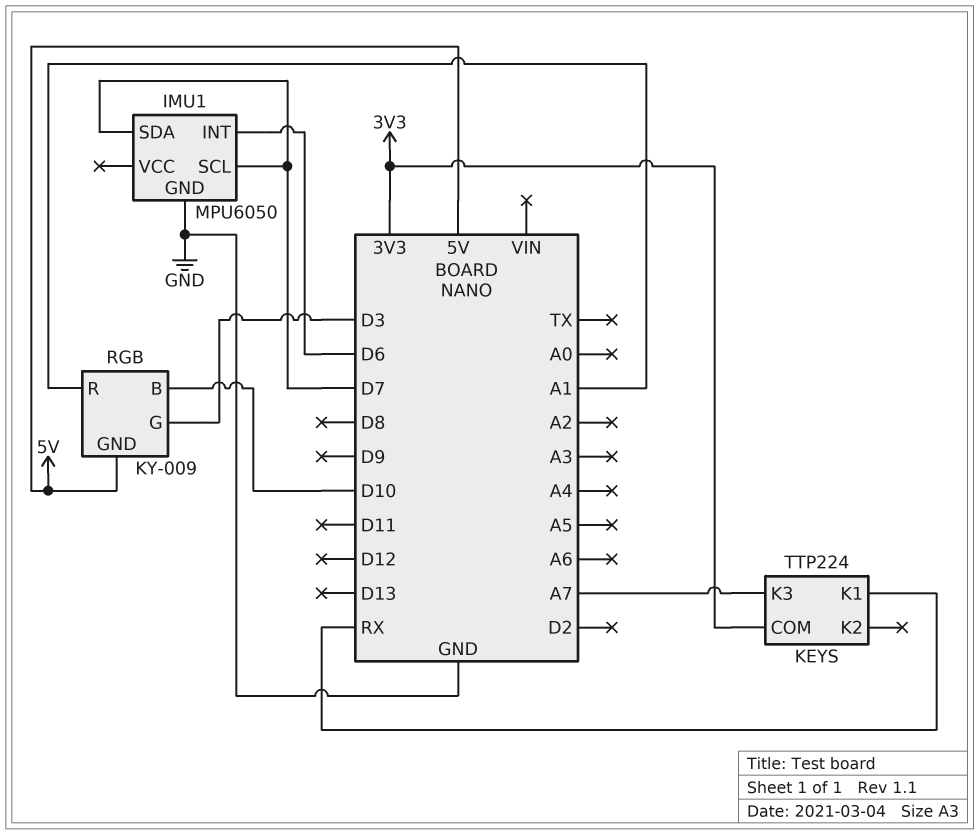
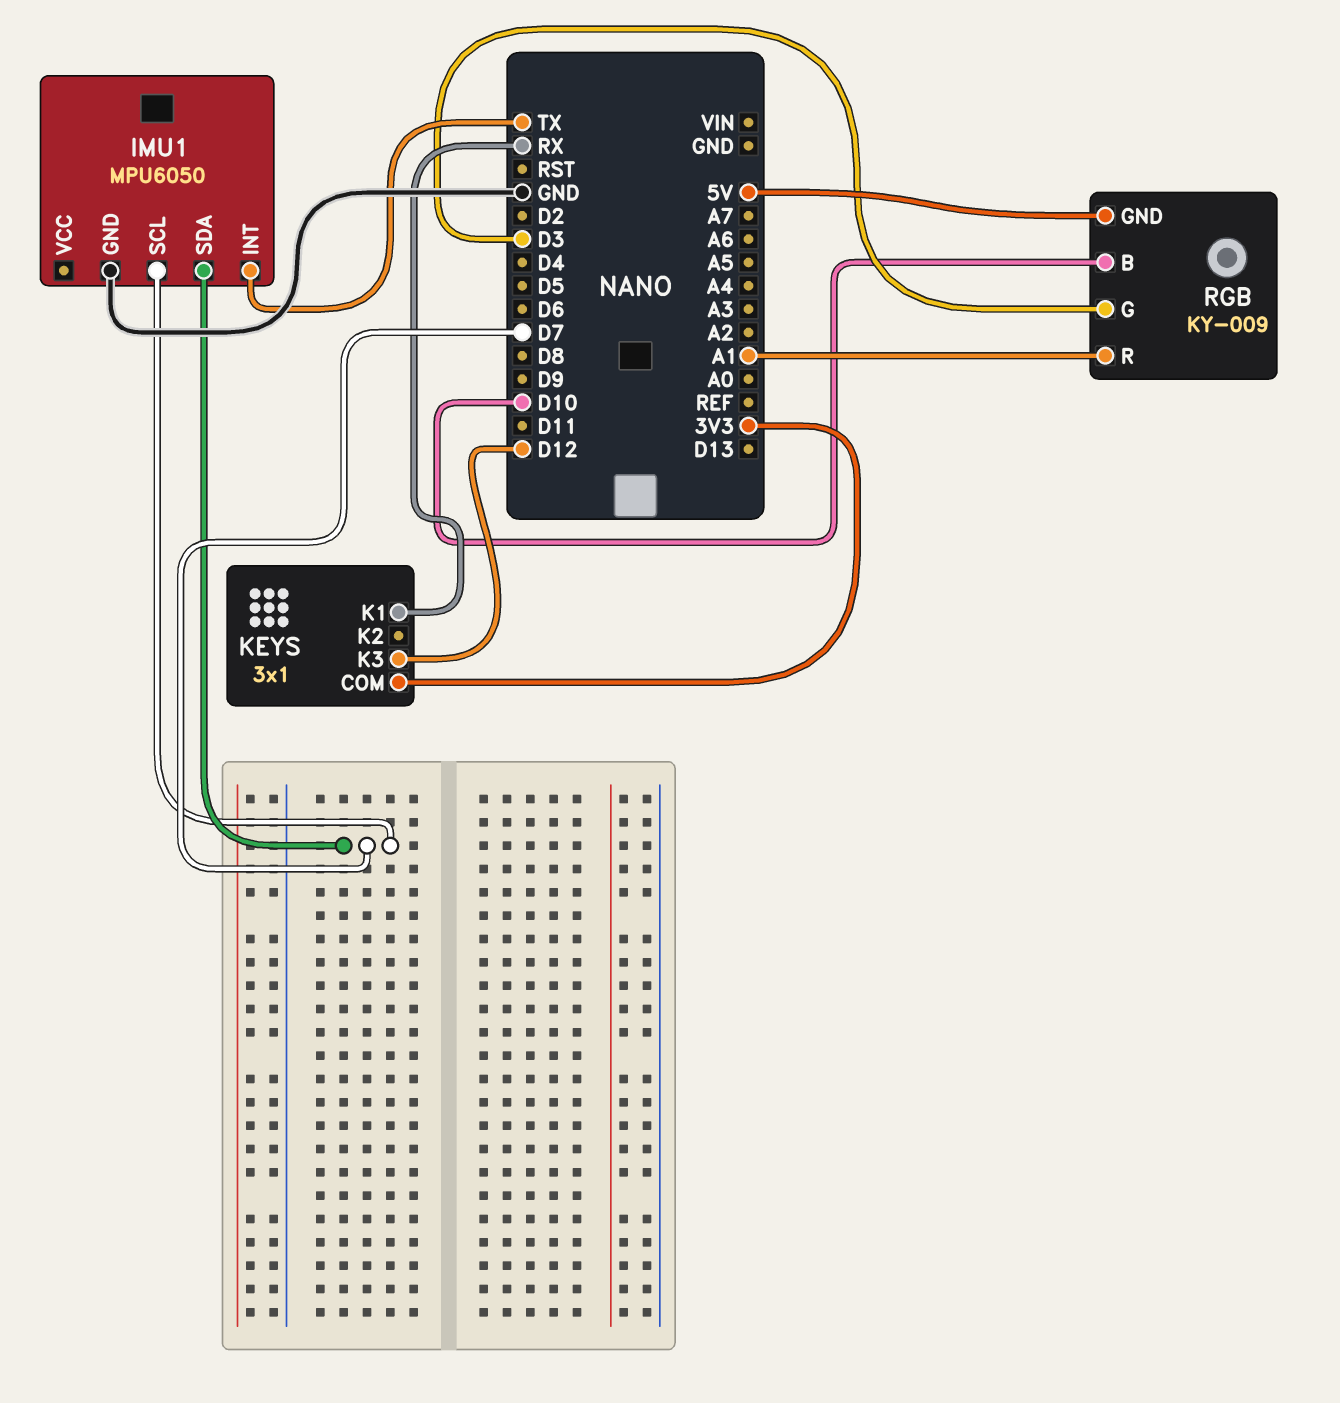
IMU1 pin INT: D6 -> TX
KEYS: TTP224 -> 3x1
KEYS pin K3: A7 -> D12

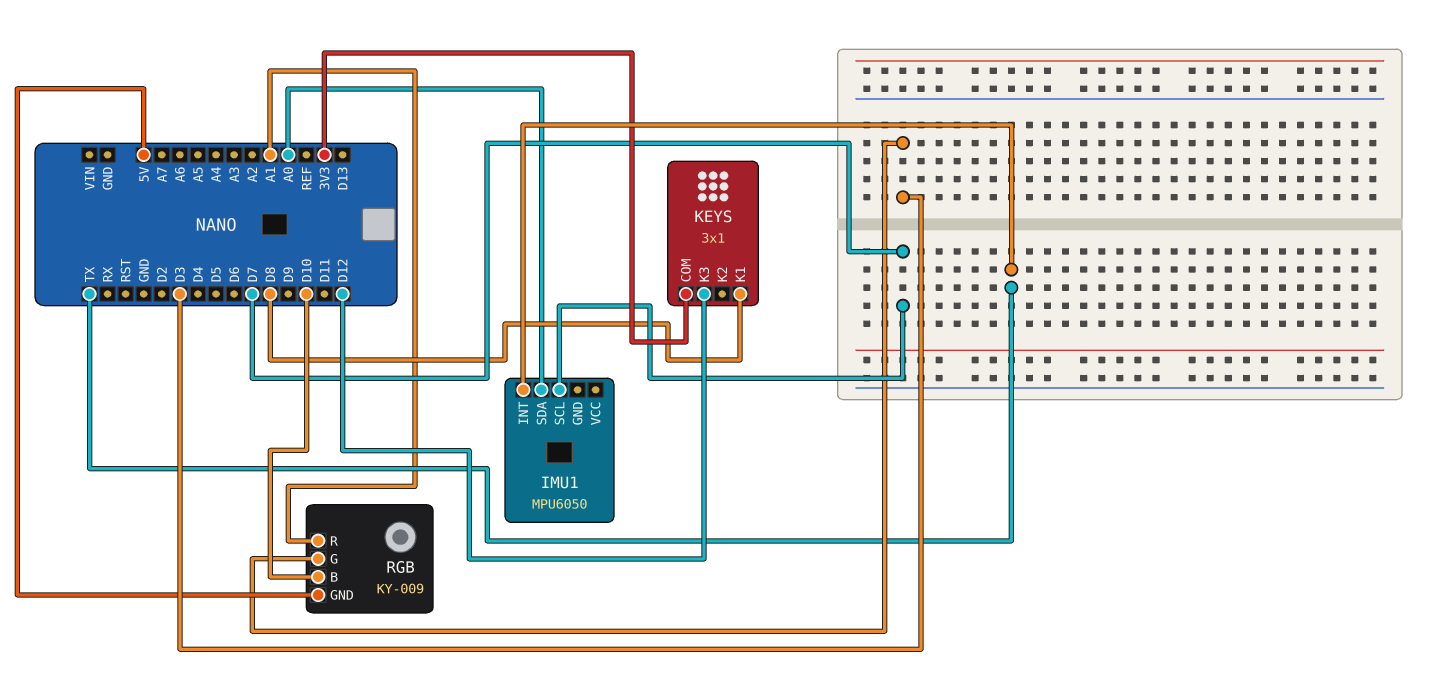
IMU1 pin GND: GND -> none
IMU1 pin SDA: D7 -> A0
KEYS pin K1: RX -> D8

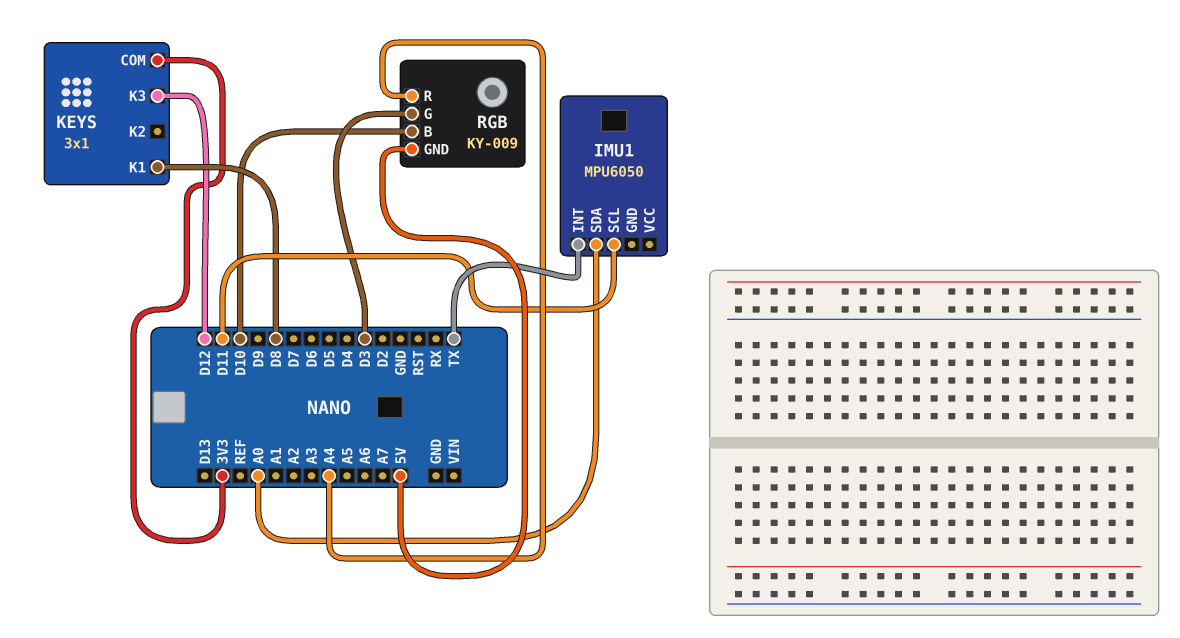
IMU1 pin SCL: D7 -> D11
RGB pin R: A1 -> A4

